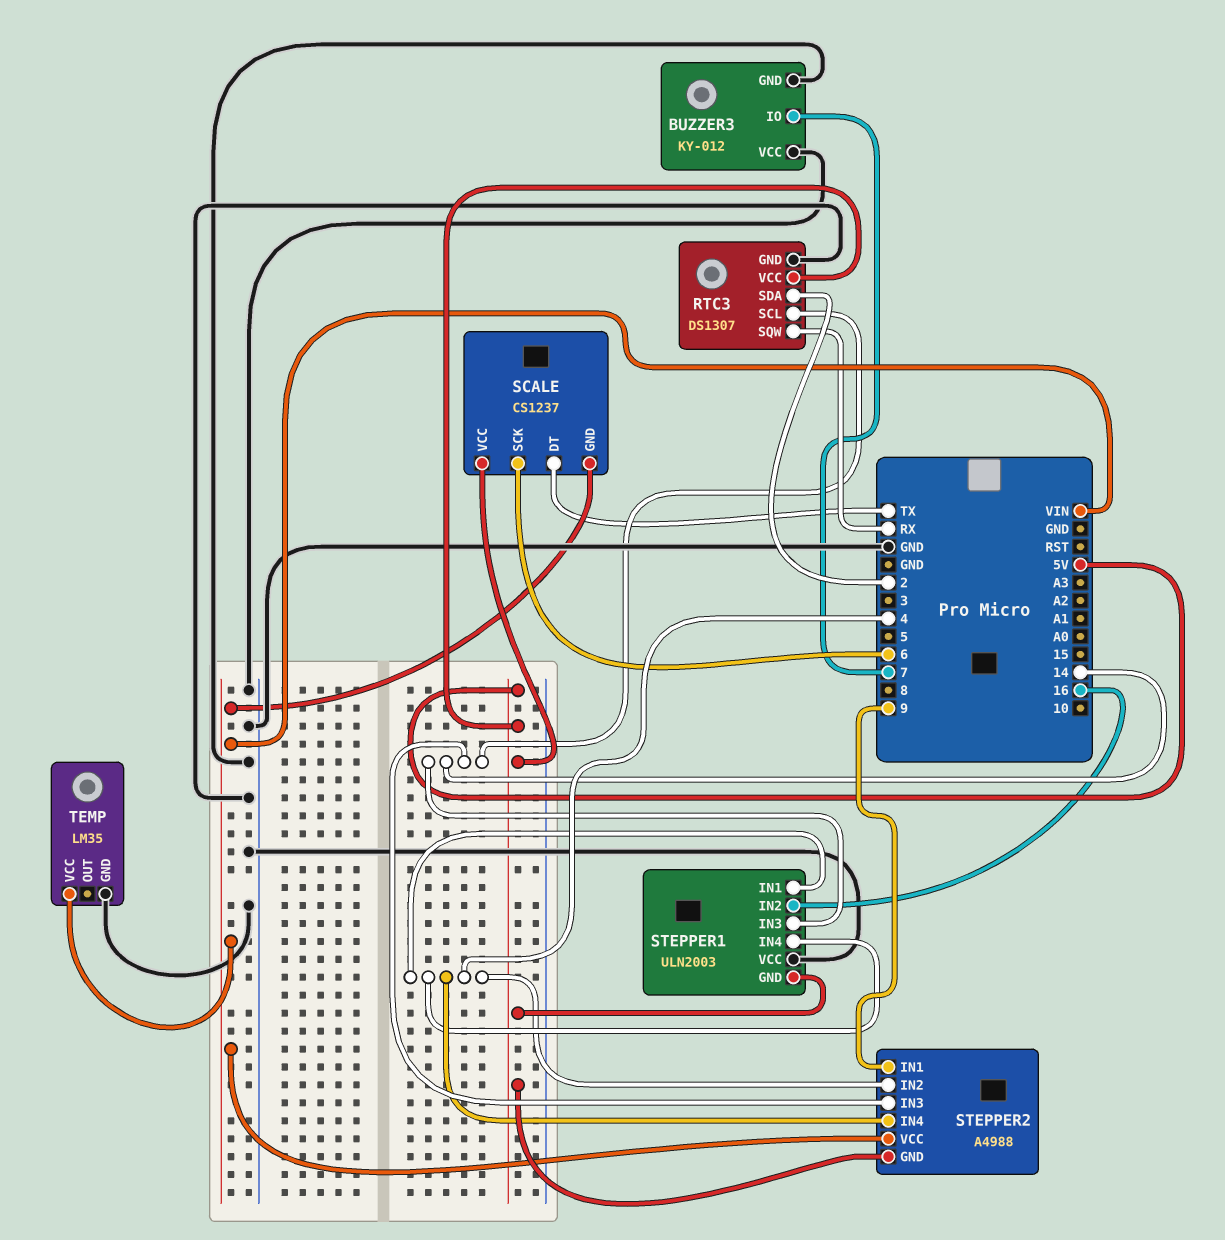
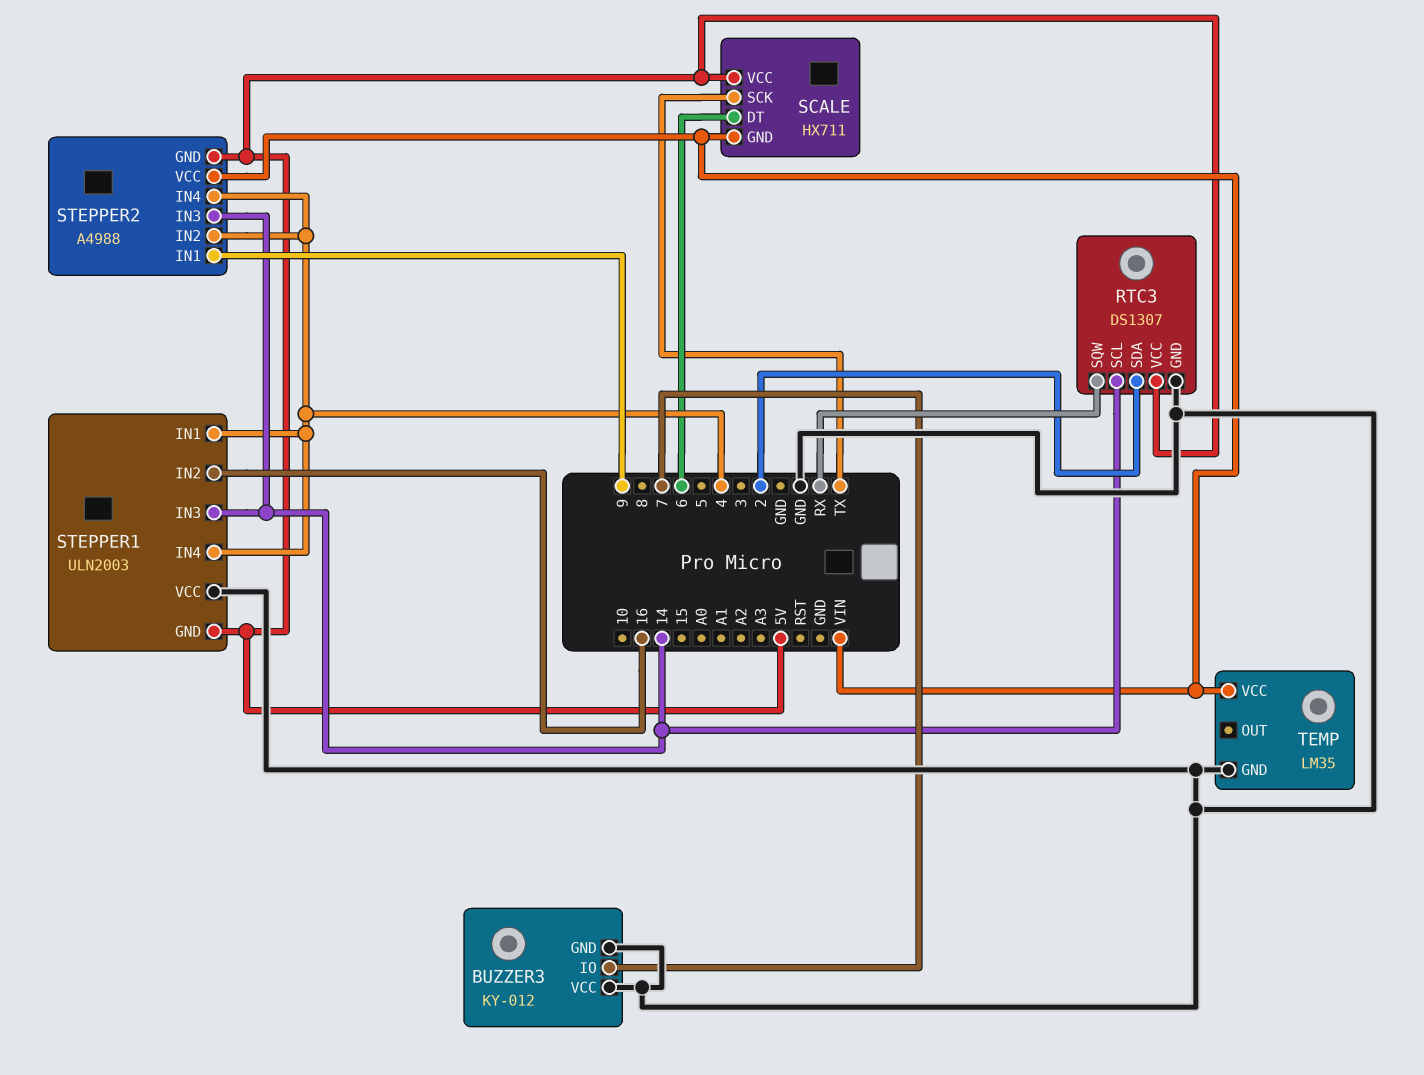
SCALE: CS1237 -> HX711
SCALE pin DT: TX -> 6
SCALE pin SCK: 6 -> TX

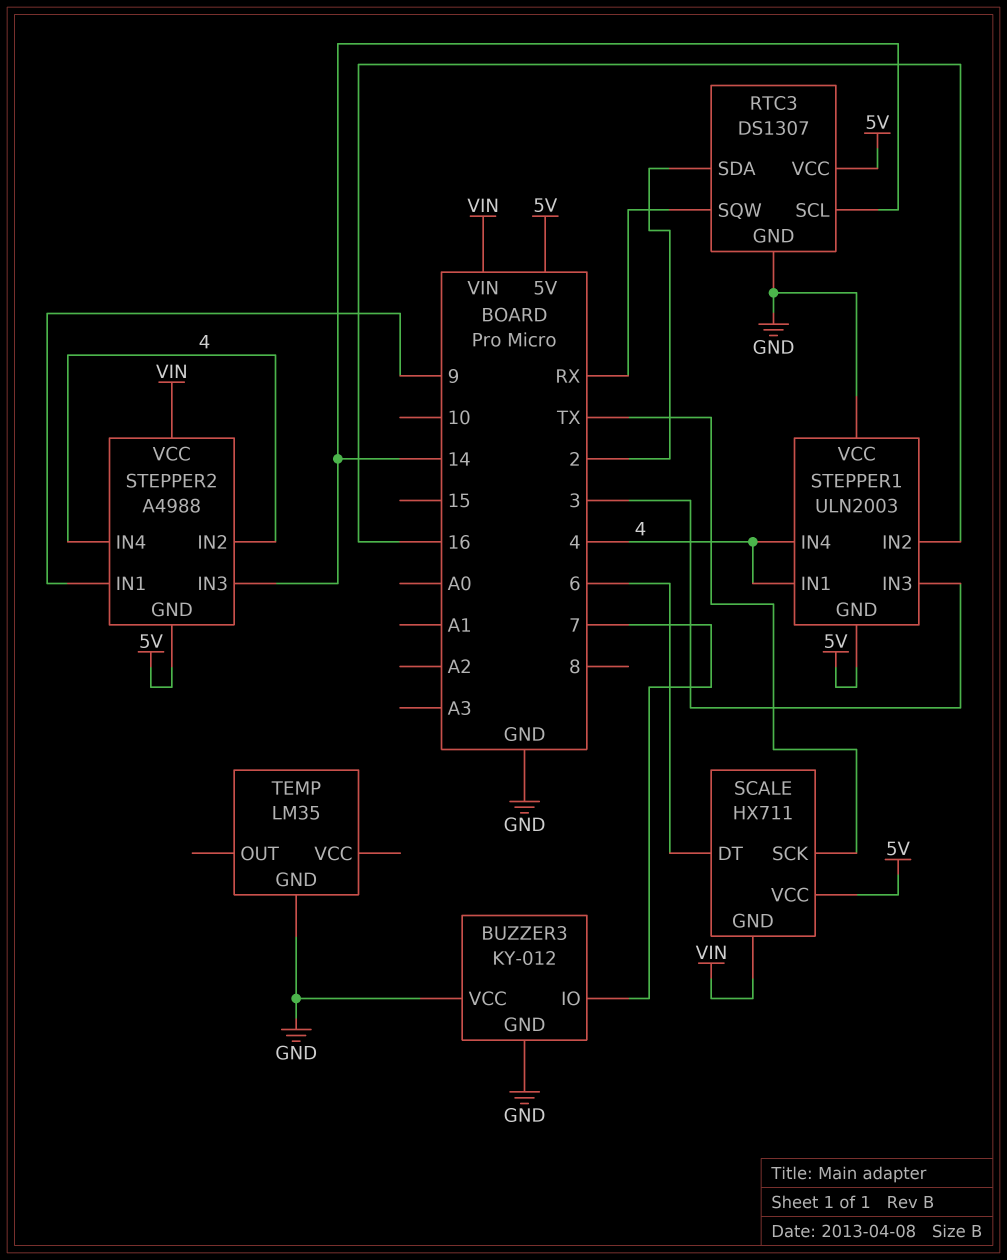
STEPPER1 pin IN3: 14 -> 3
TEMP pin VCC: VIN -> none

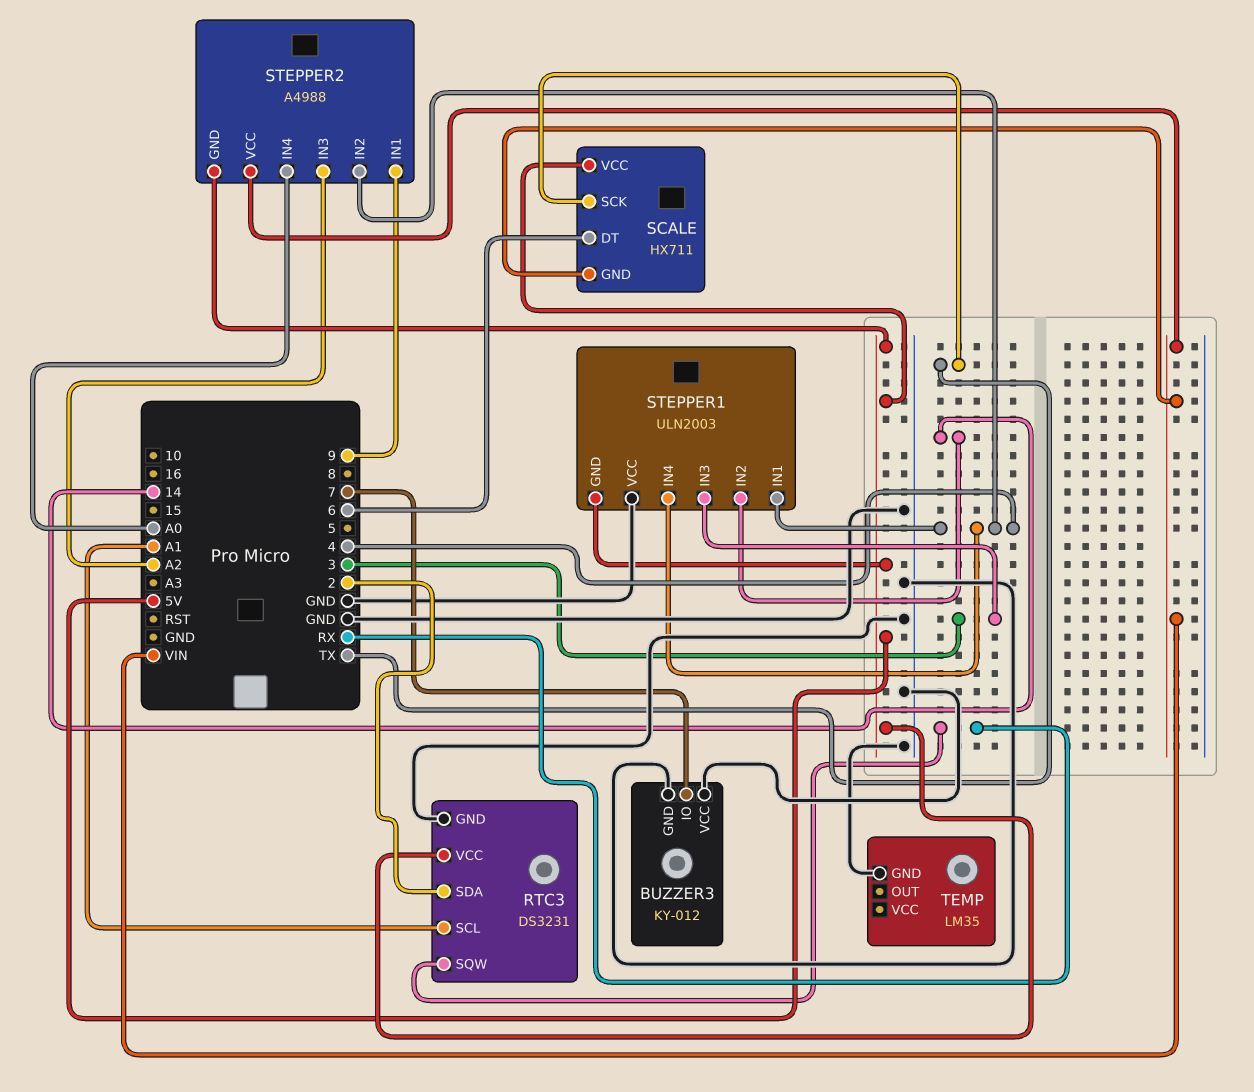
RTC3: DS1307 -> DS3231
RTC3 pin SCL: 14 -> A1
STEPPER1 pin IN2: 16 -> 14
STEPPER2 pin IN3: 14 -> A2
STEPPER2 pin IN4: 4 -> A0

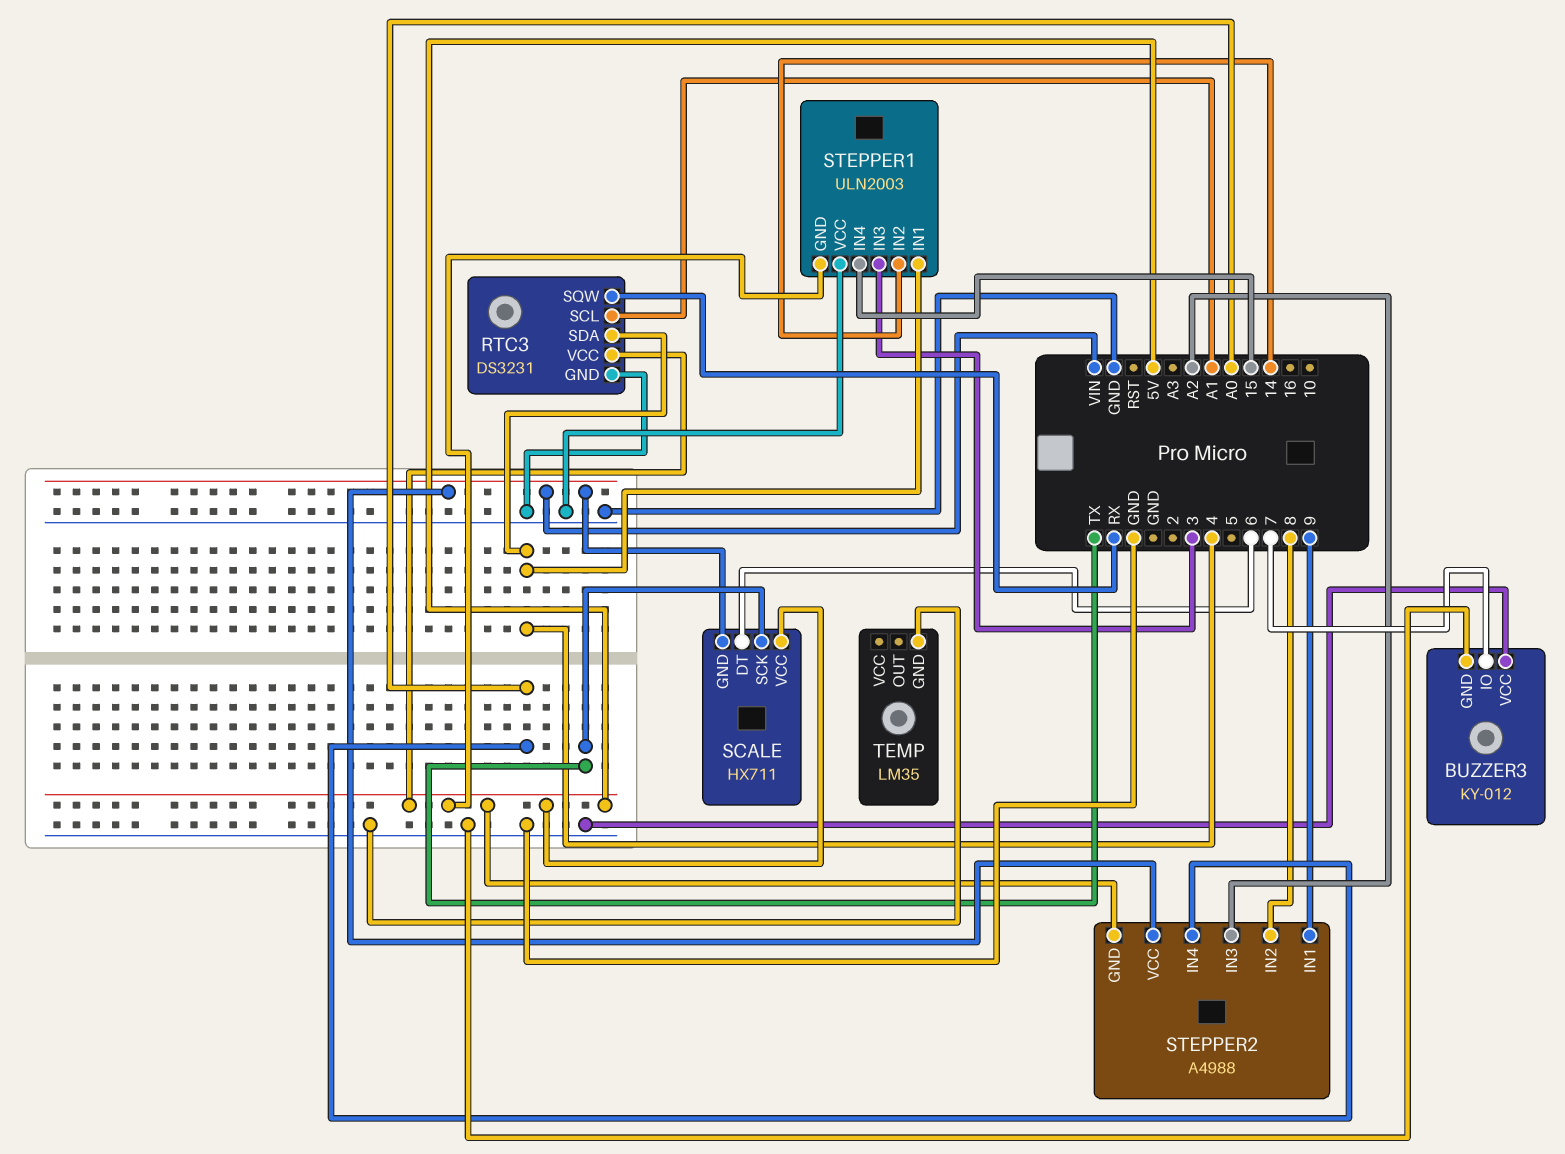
RTC3 pin SDA: 2 -> 4
STEPPER1 pin IN4: 4 -> 15
STEPPER2 pin IN2: 4 -> 8

